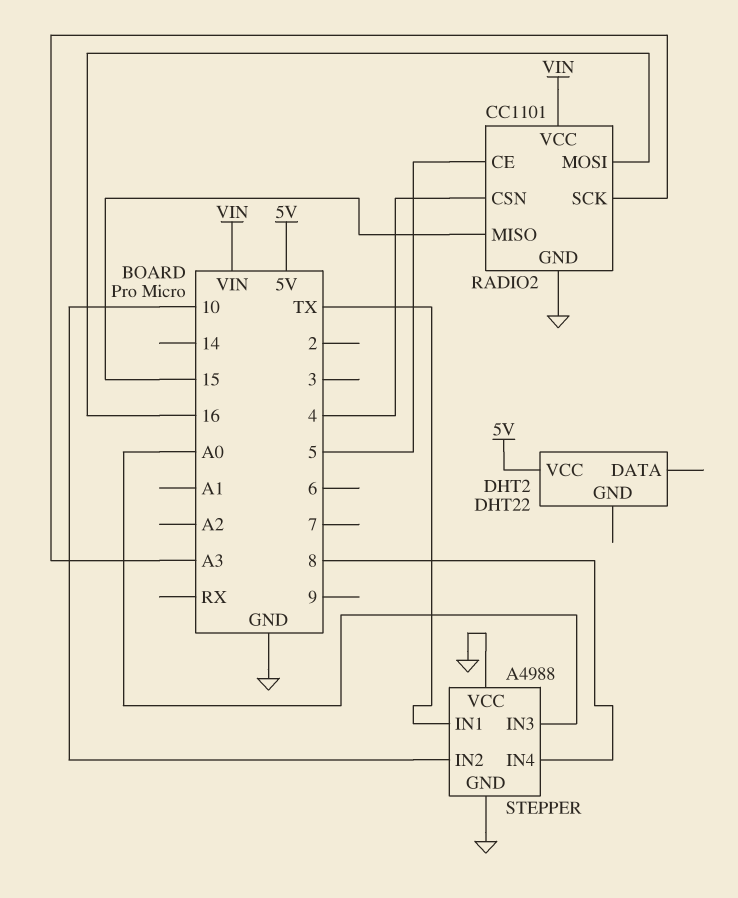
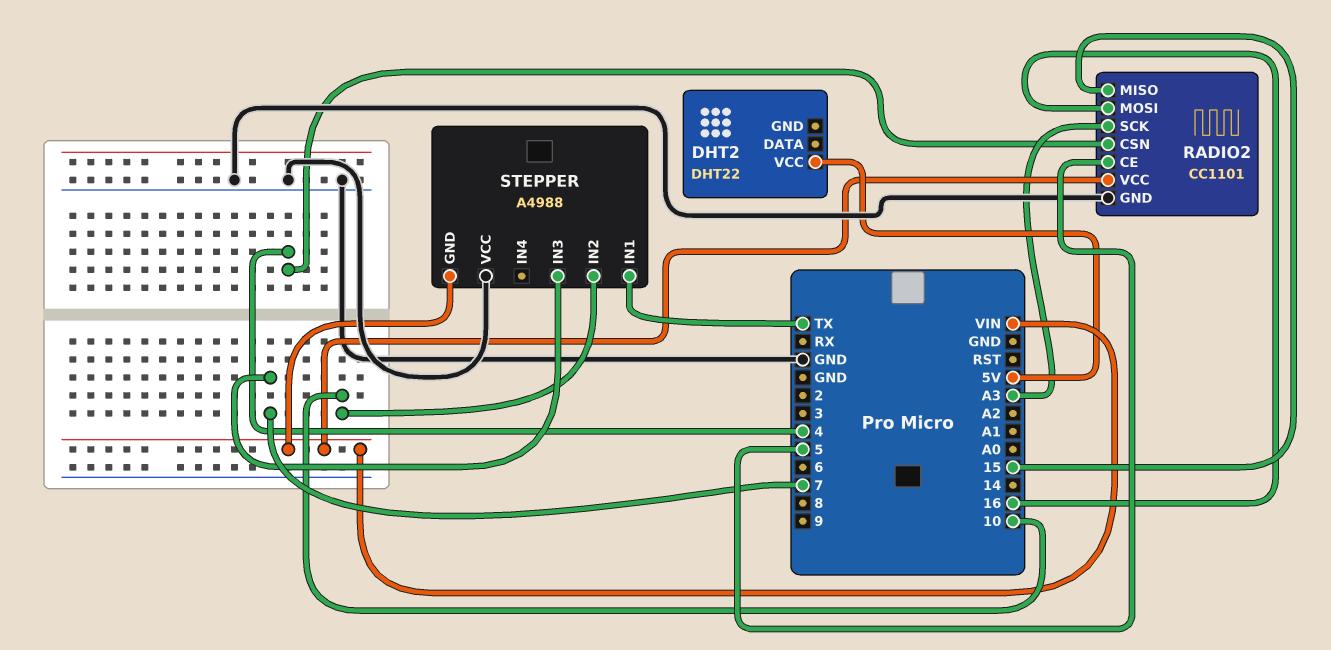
STEPPER pin GND: GND -> VIN
STEPPER pin IN3: A0 -> 7
STEPPER pin IN4: 8 -> none

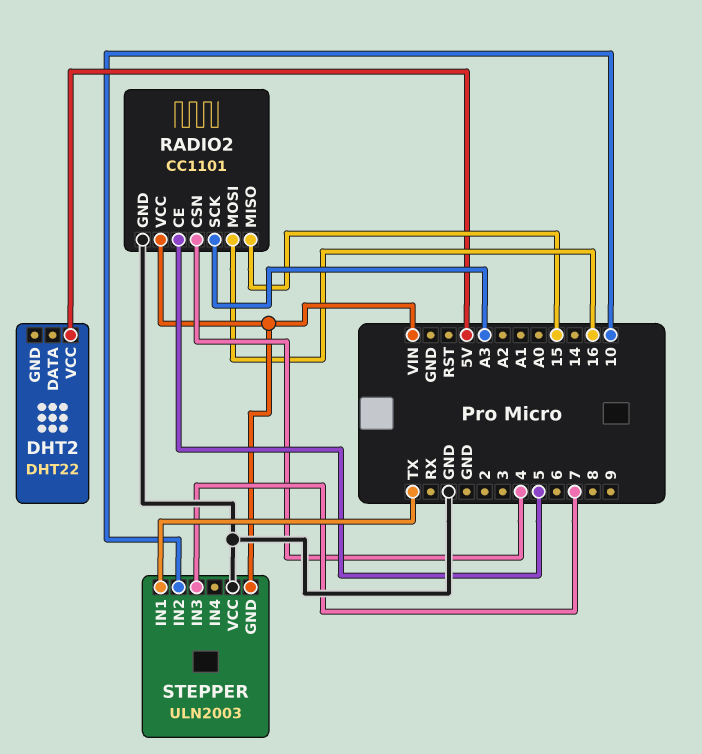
STEPPER: A4988 -> ULN2003

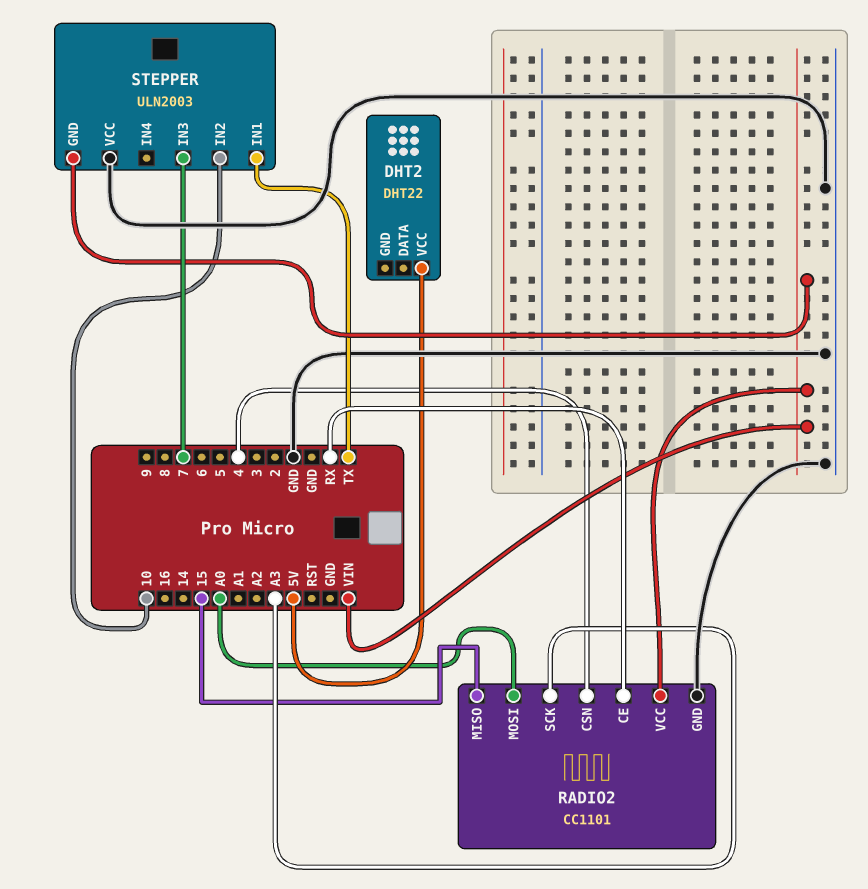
RADIO2 pin CE: 5 -> RX
RADIO2 pin MOSI: 16 -> A0

